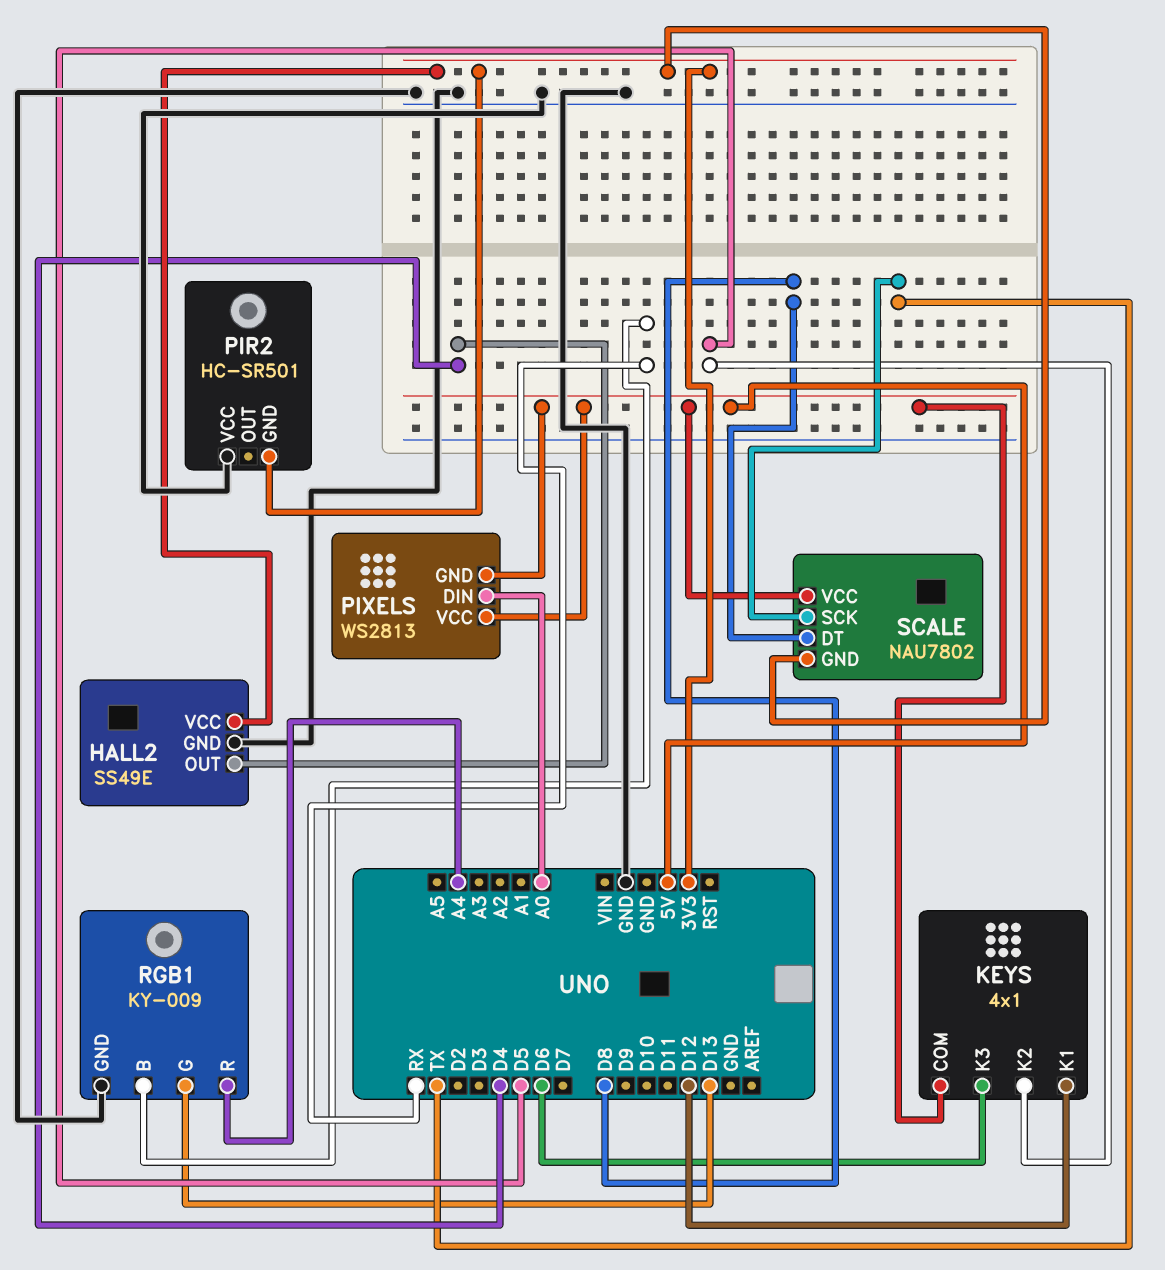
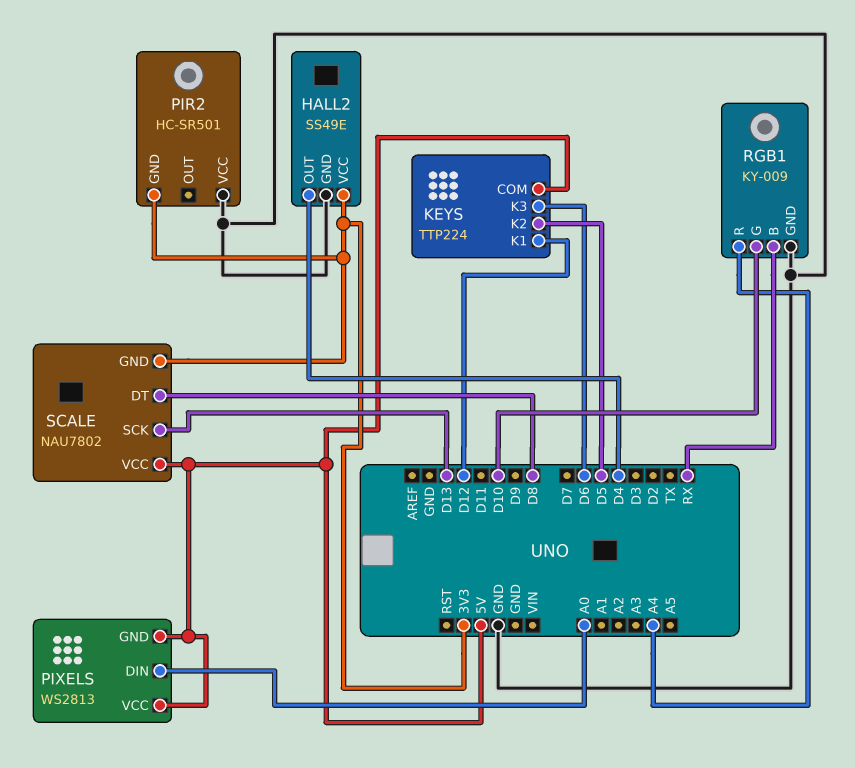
KEYS: 4x1 -> TTP224
RGB1 pin G: D13 -> D10
SCALE pin SCK: TX -> D13

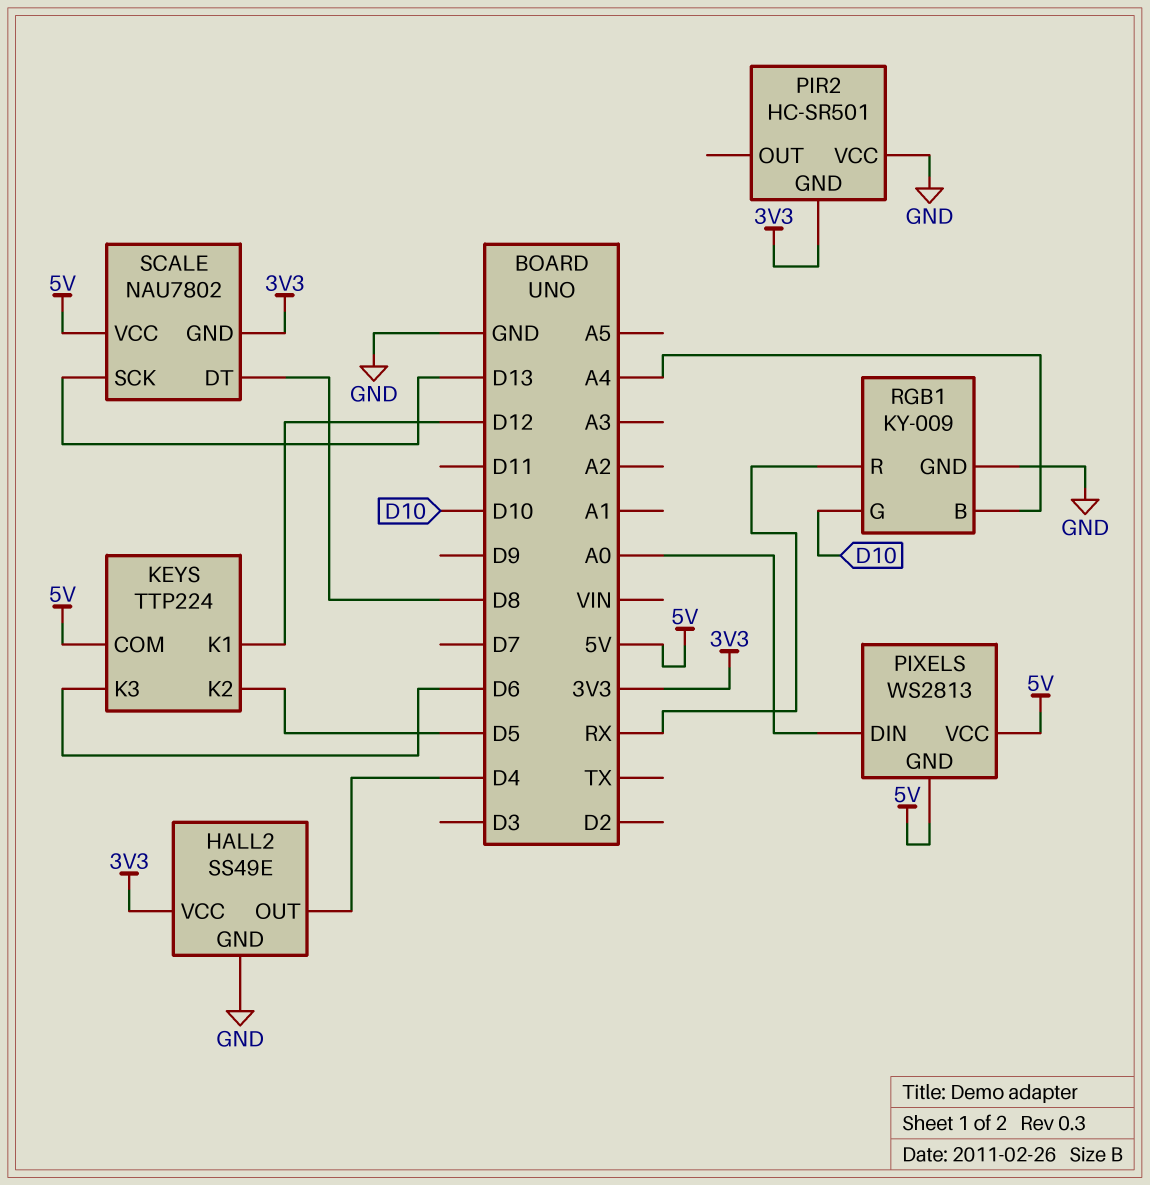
RGB1 pin B: RX -> A4
RGB1 pin R: A4 -> RX

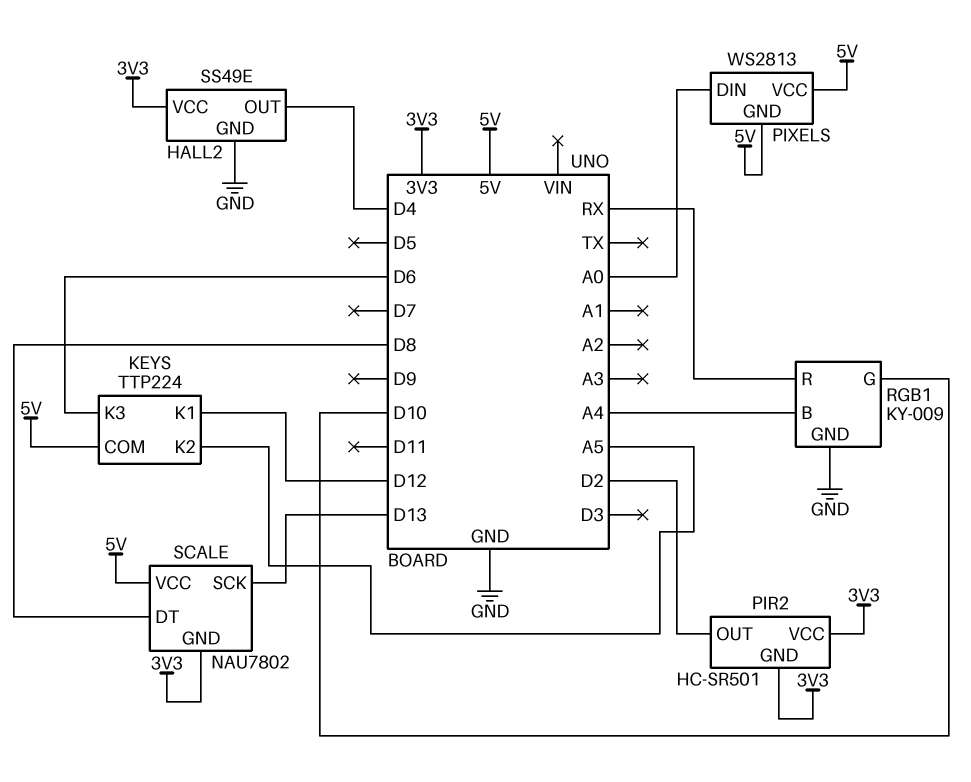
KEYS pin K2: D5 -> A5
PIR2 pin OUT: none -> D2
PIR2 pin VCC: GND -> 3V3

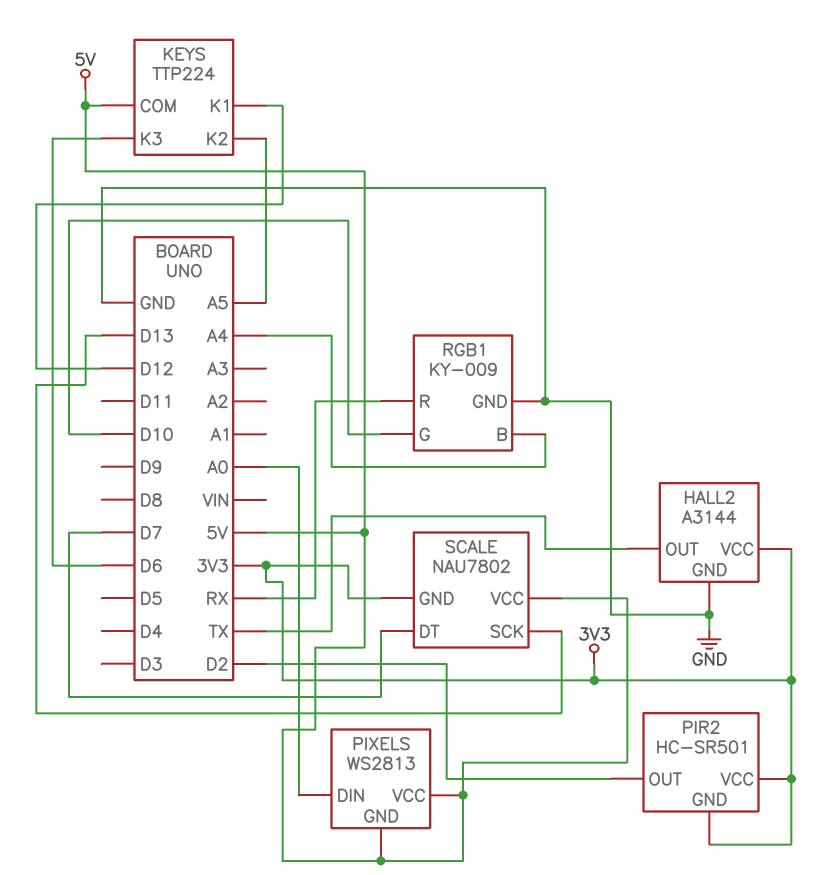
HALL2: SS49E -> A3144
HALL2 pin OUT: D4 -> TX
SCALE pin DT: D8 -> D7

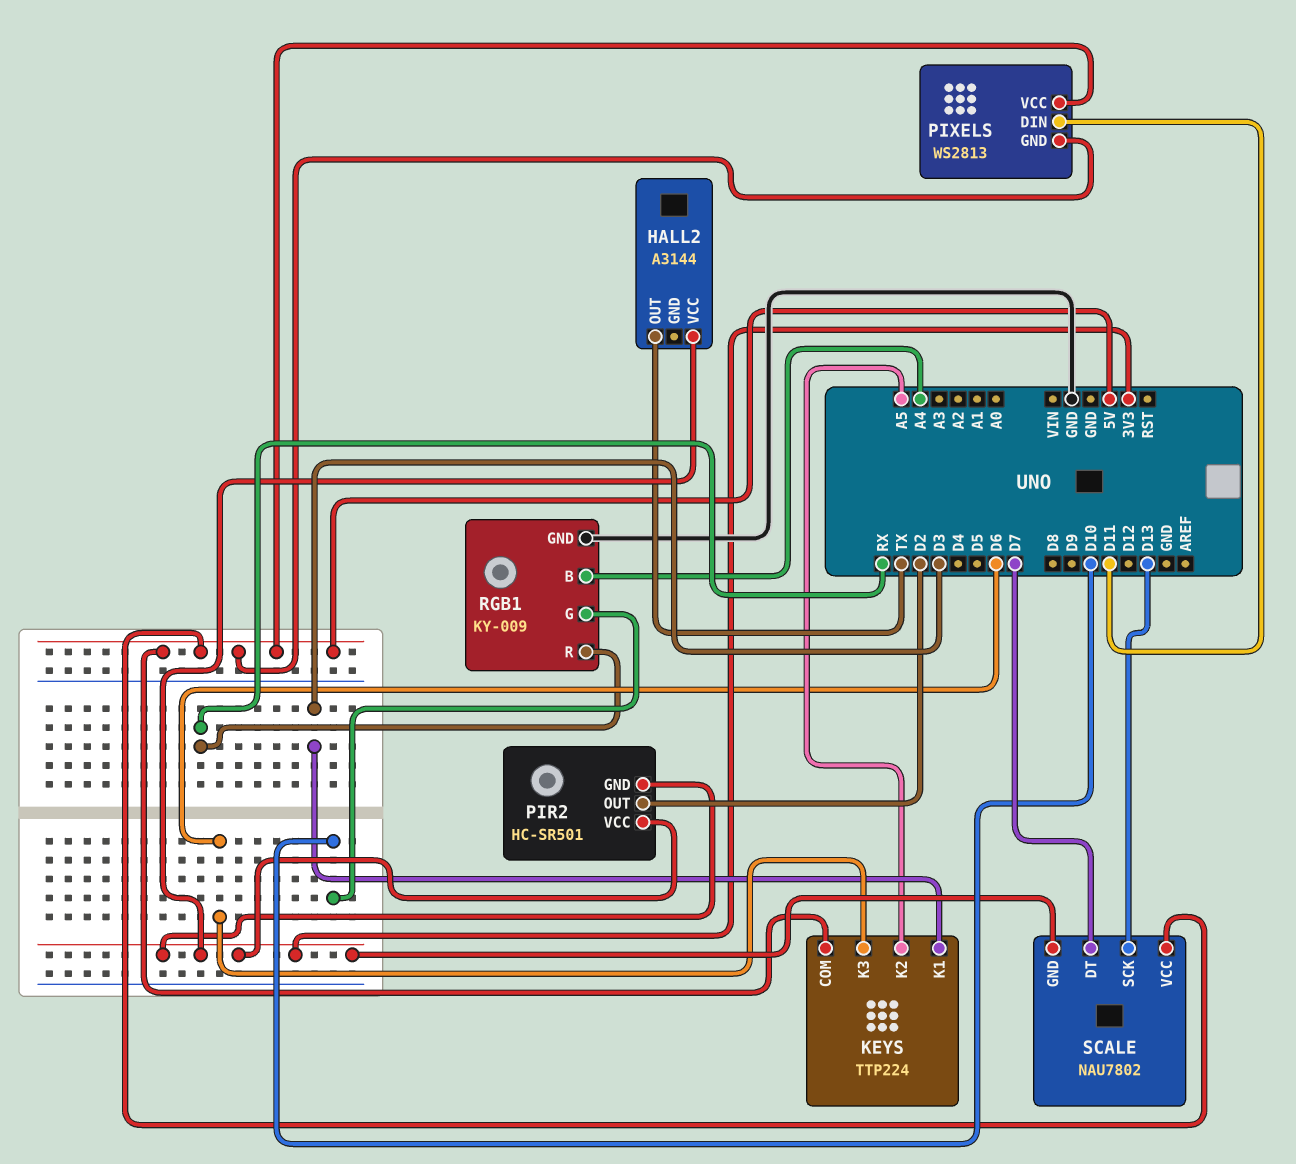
HALL2 pin GND: GND -> none
KEYS pin K1: D12 -> D3
PIXELS pin DIN: A0 -> D11

